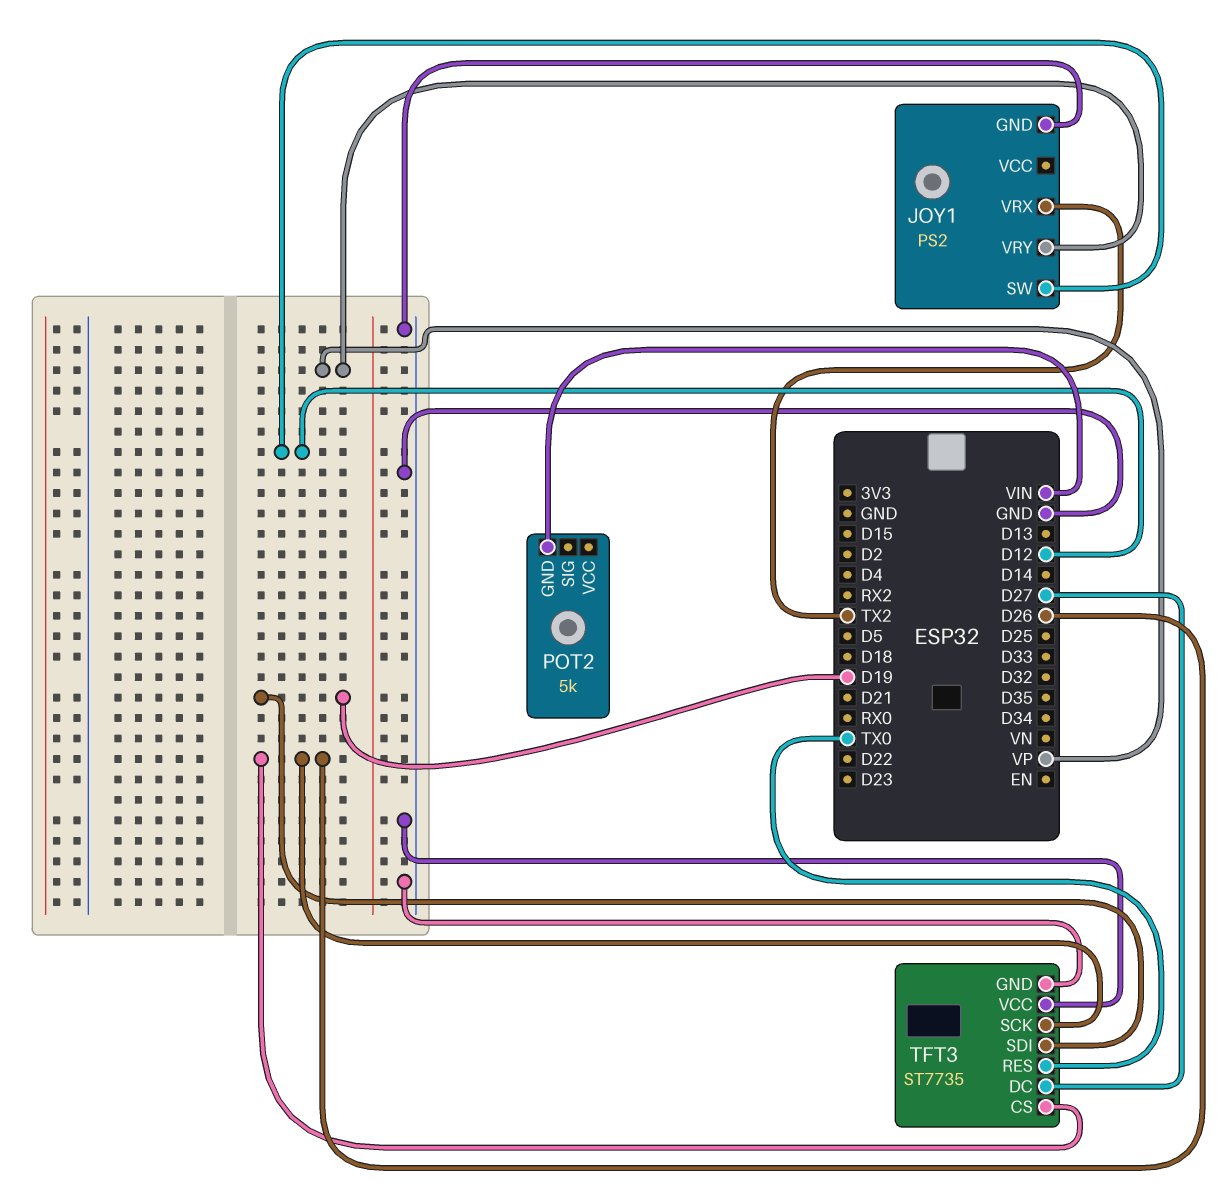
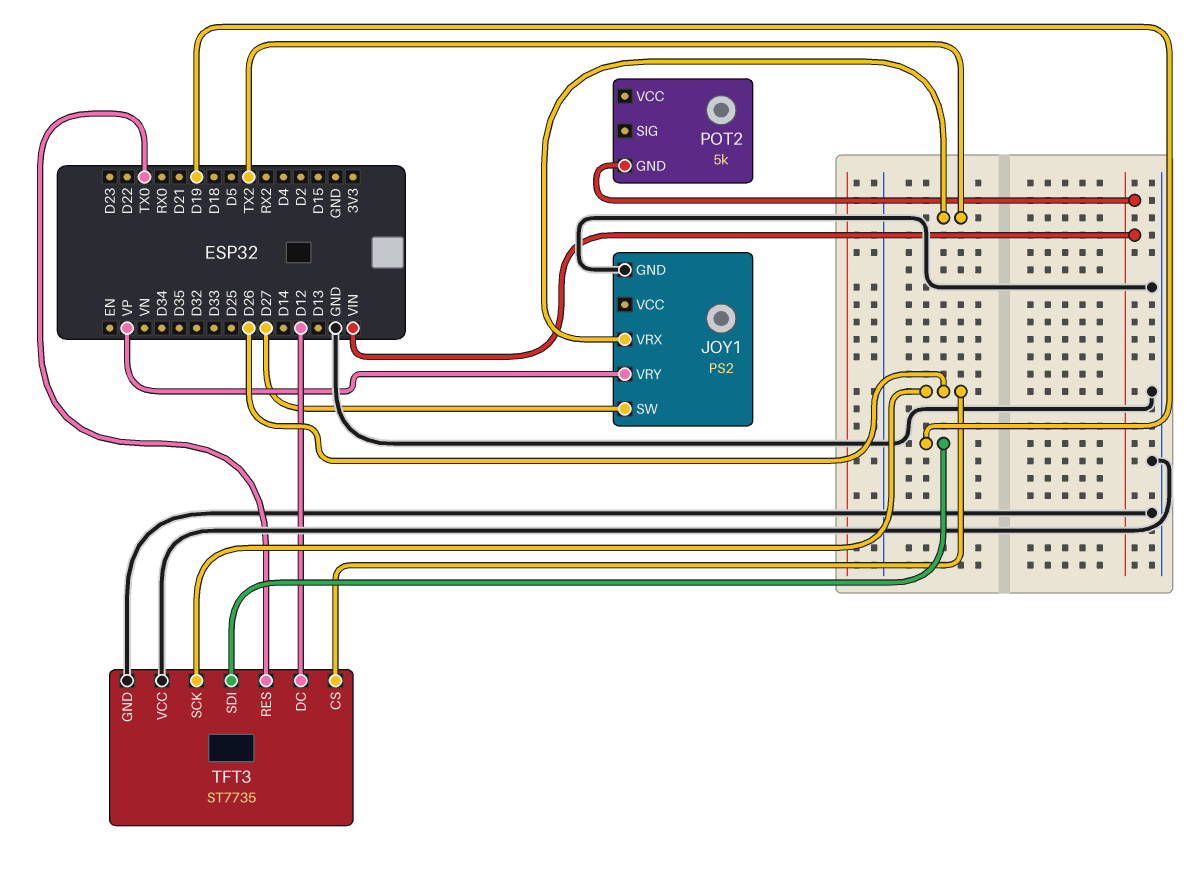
JOY1 pin SW: D12 -> D27
TFT3 pin DC: D27 -> D12

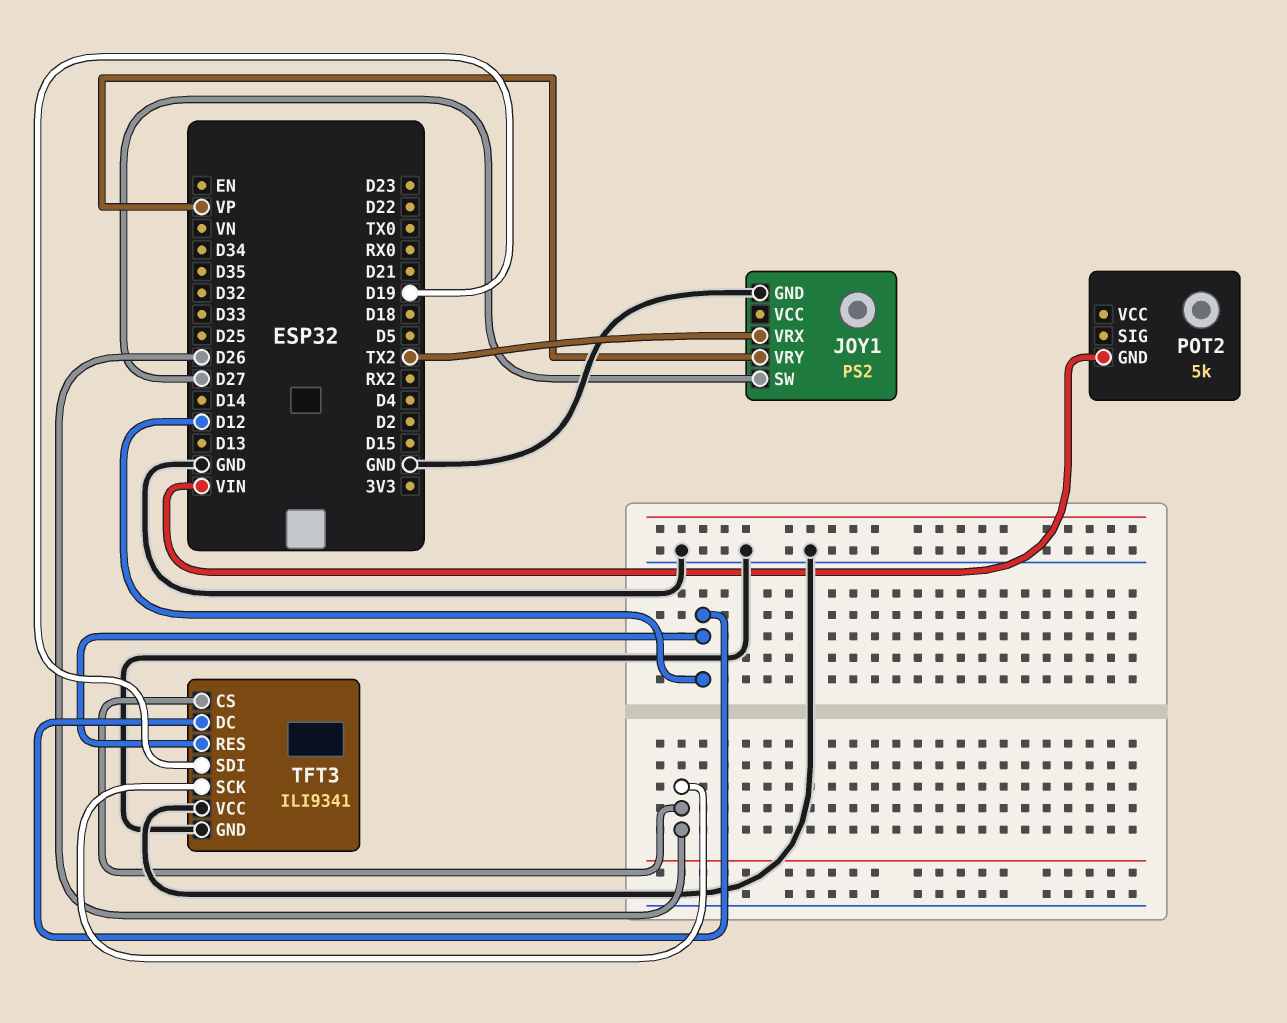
TFT3: ST7735 -> ILI9341
TFT3 pin RES: TX0 -> D12

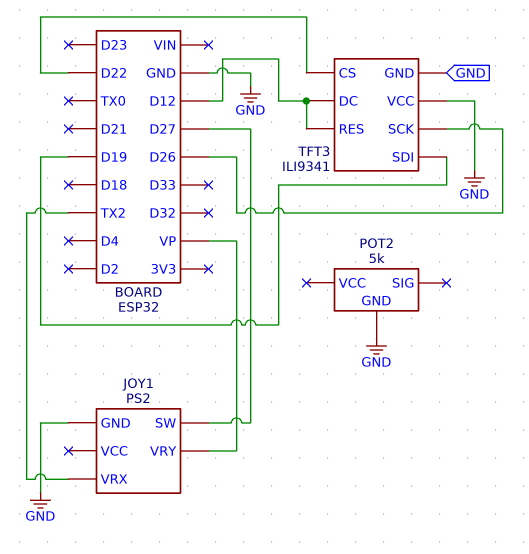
POT2 pin GND: VIN -> GND
TFT3 pin CS: D26 -> D22

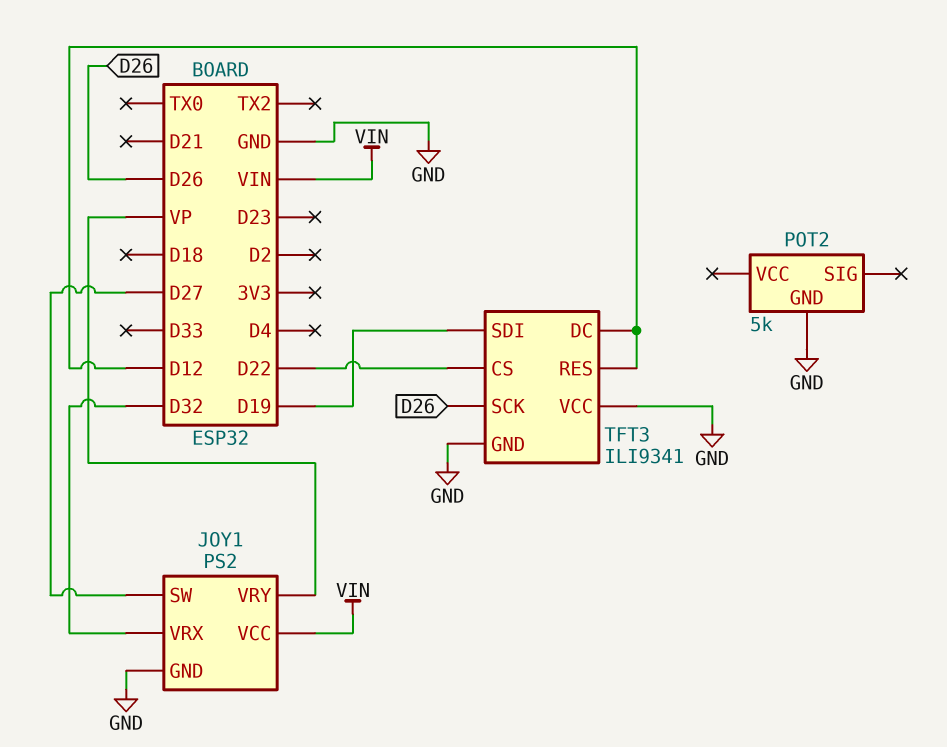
JOY1 pin VCC: none -> VIN
JOY1 pin VRX: TX2 -> D32

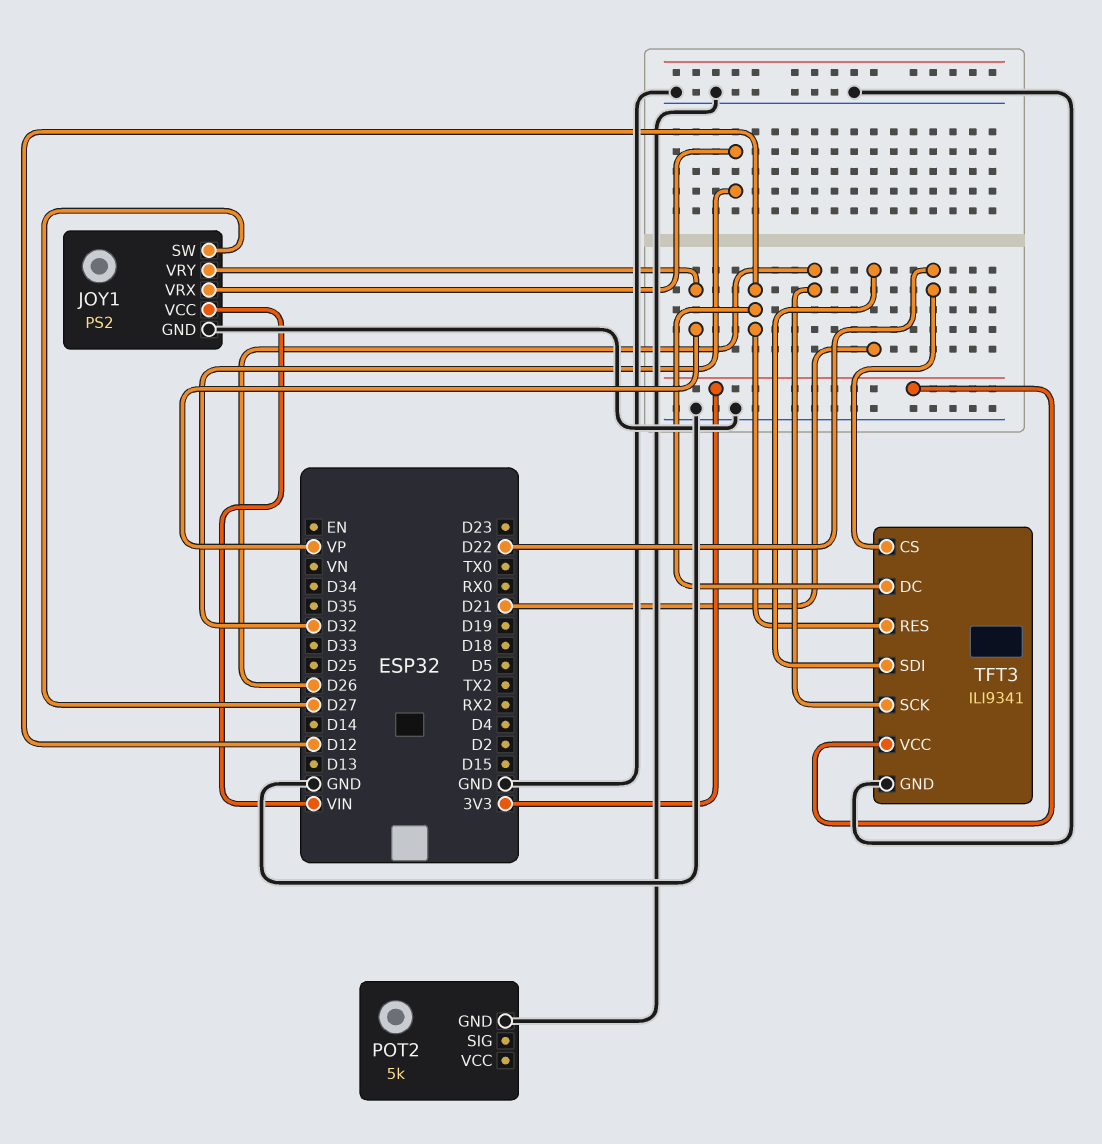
TFT3 pin SDI: D19 -> D21
TFT3 pin VCC: GND -> 3V3

